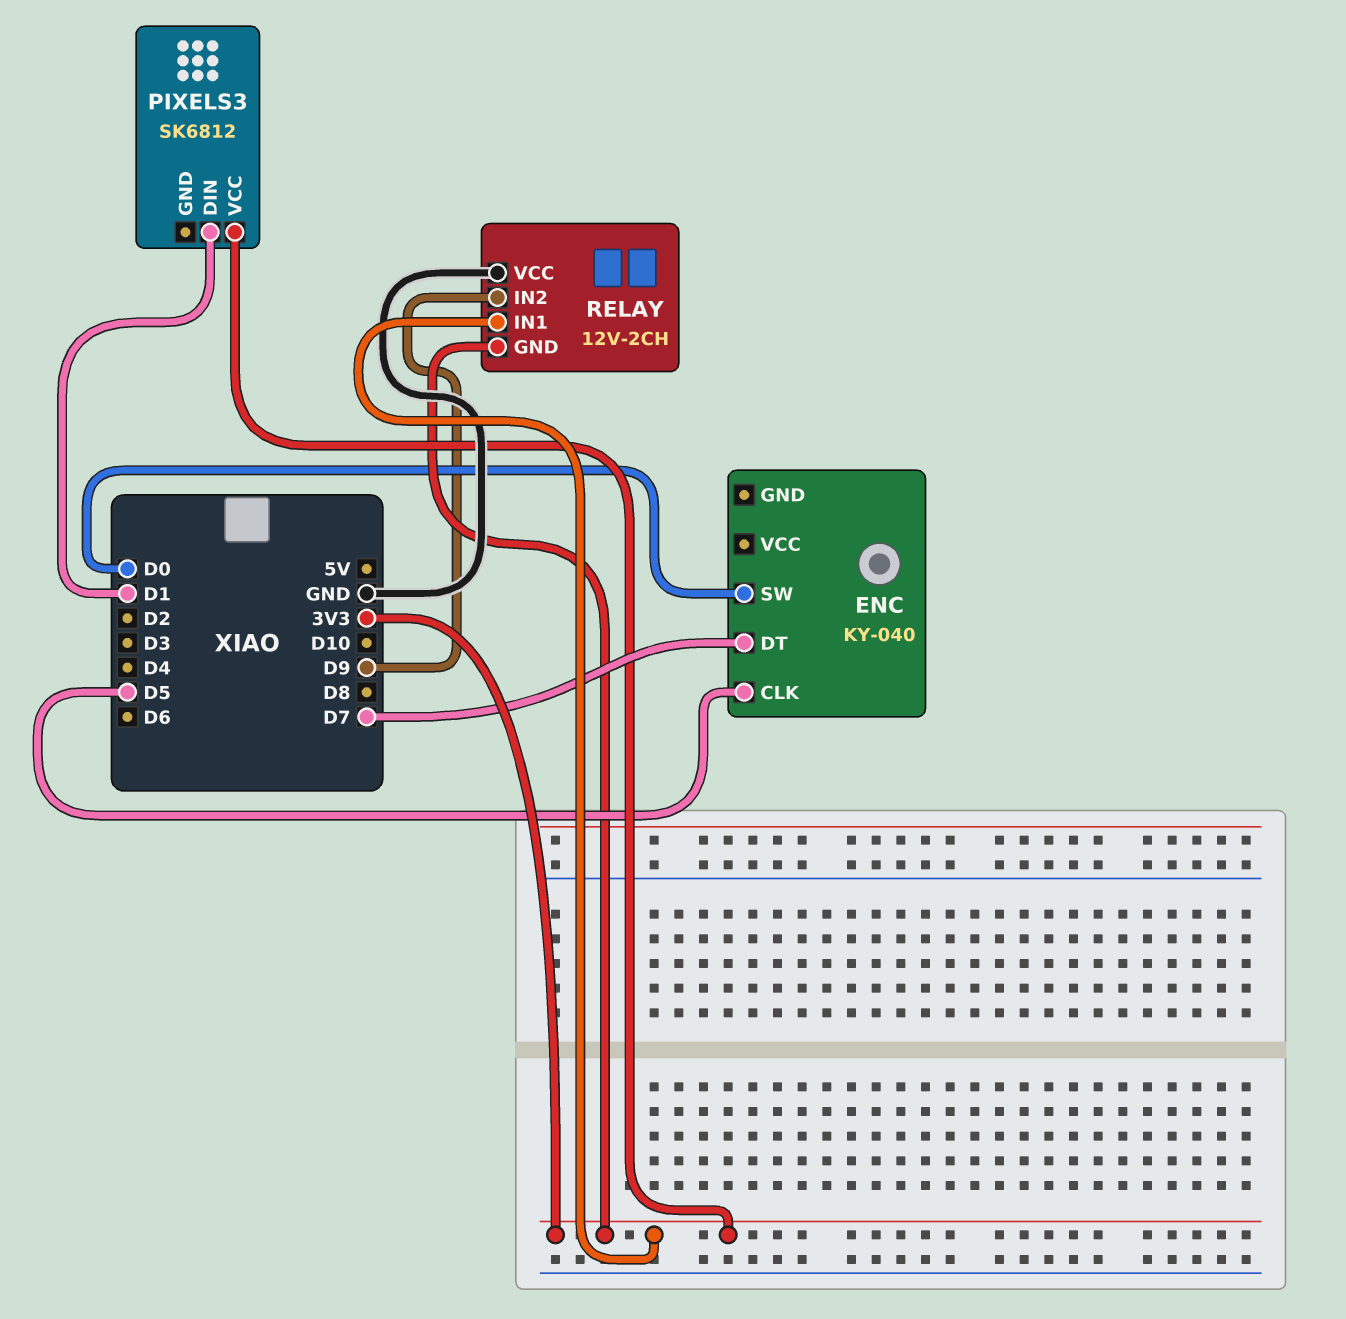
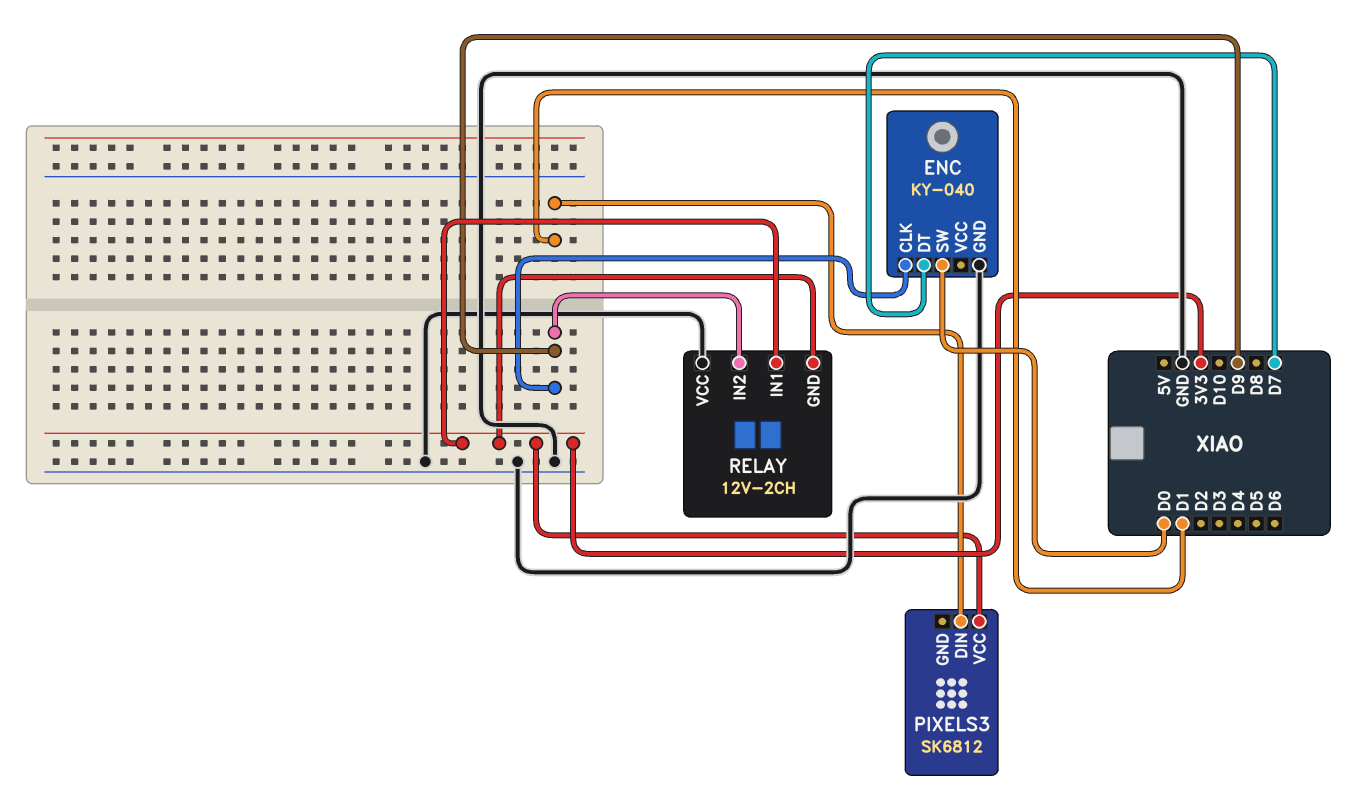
ENC pin CLK: D5 -> D9
ENC pin GND: none -> GND

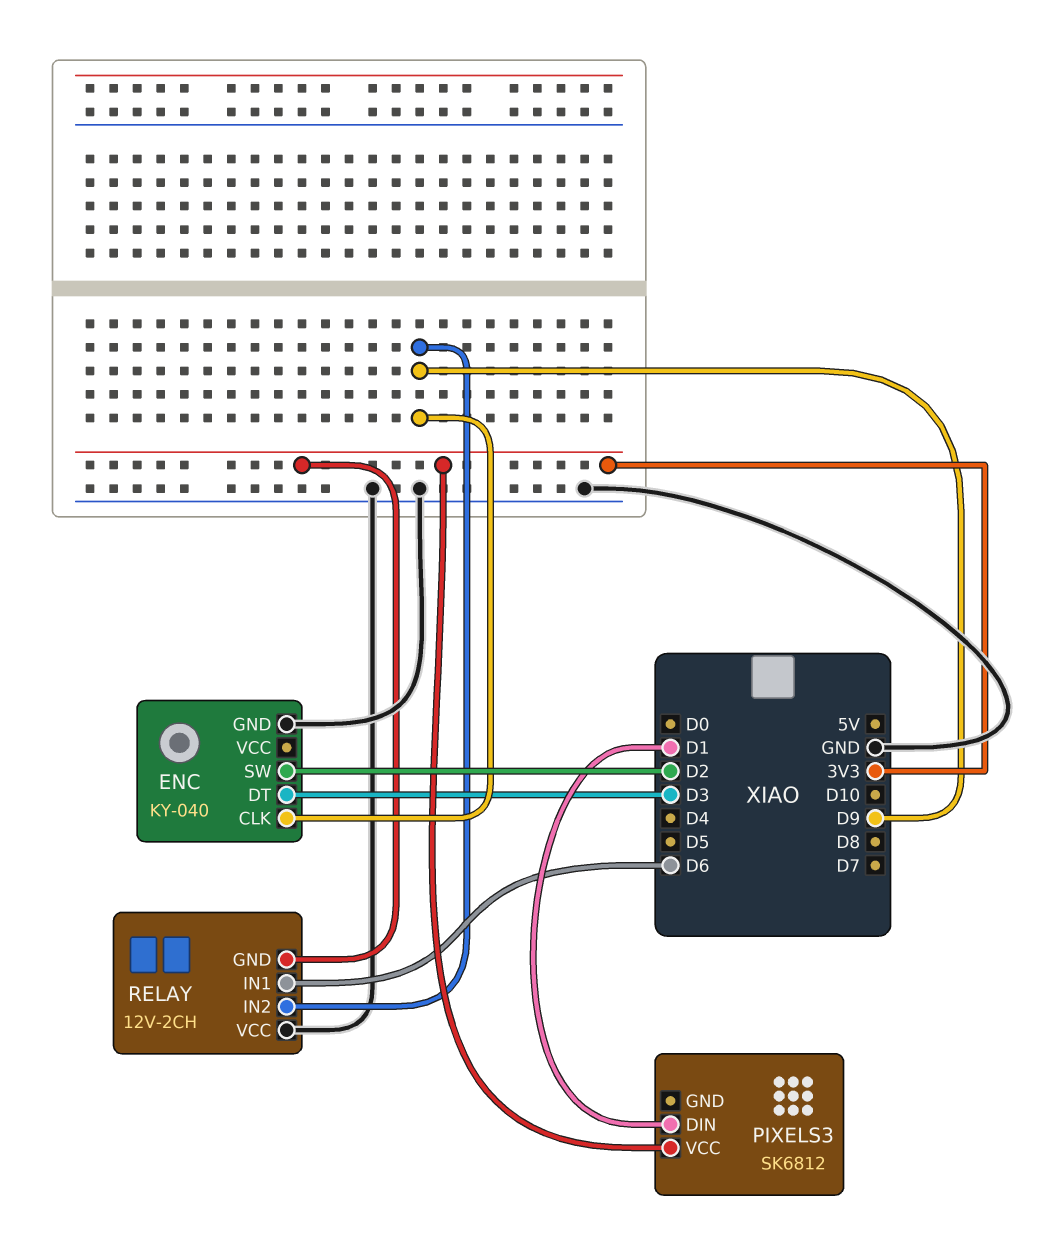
ENC pin DT: D7 -> D3
ENC pin SW: D0 -> D2
RELAY pin IN1: 3V3 -> D6

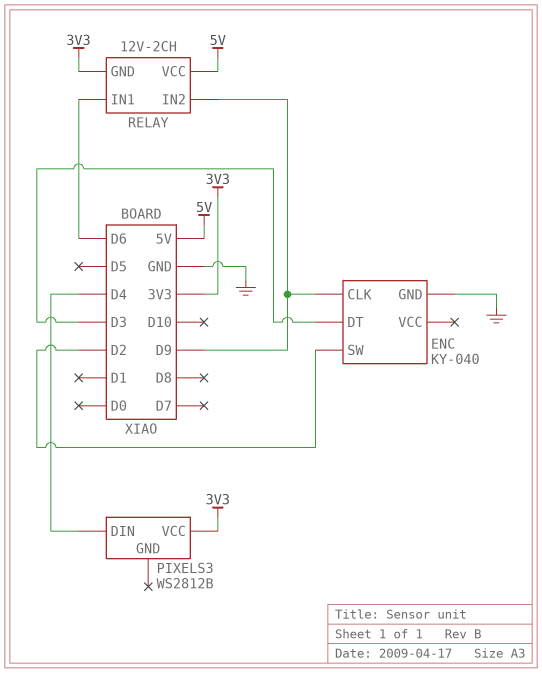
PIXELS3: SK6812 -> WS2812B
PIXELS3 pin DIN: D1 -> D4
RELAY pin VCC: GND -> 5V

